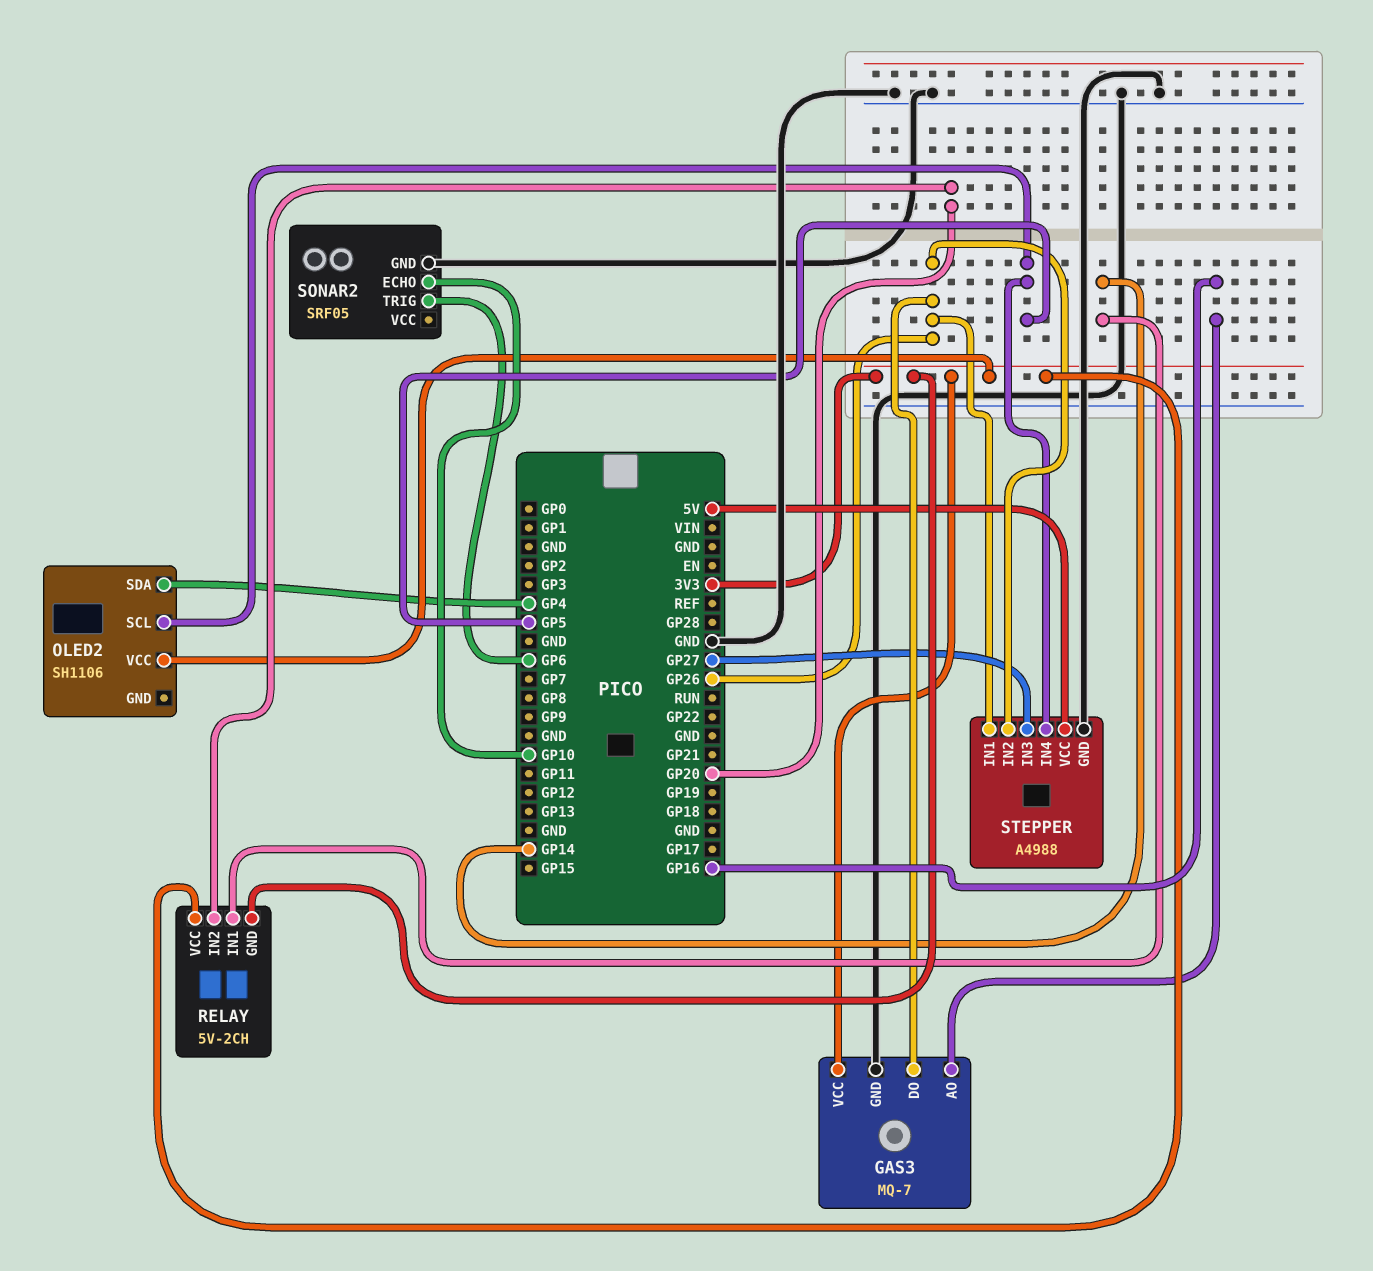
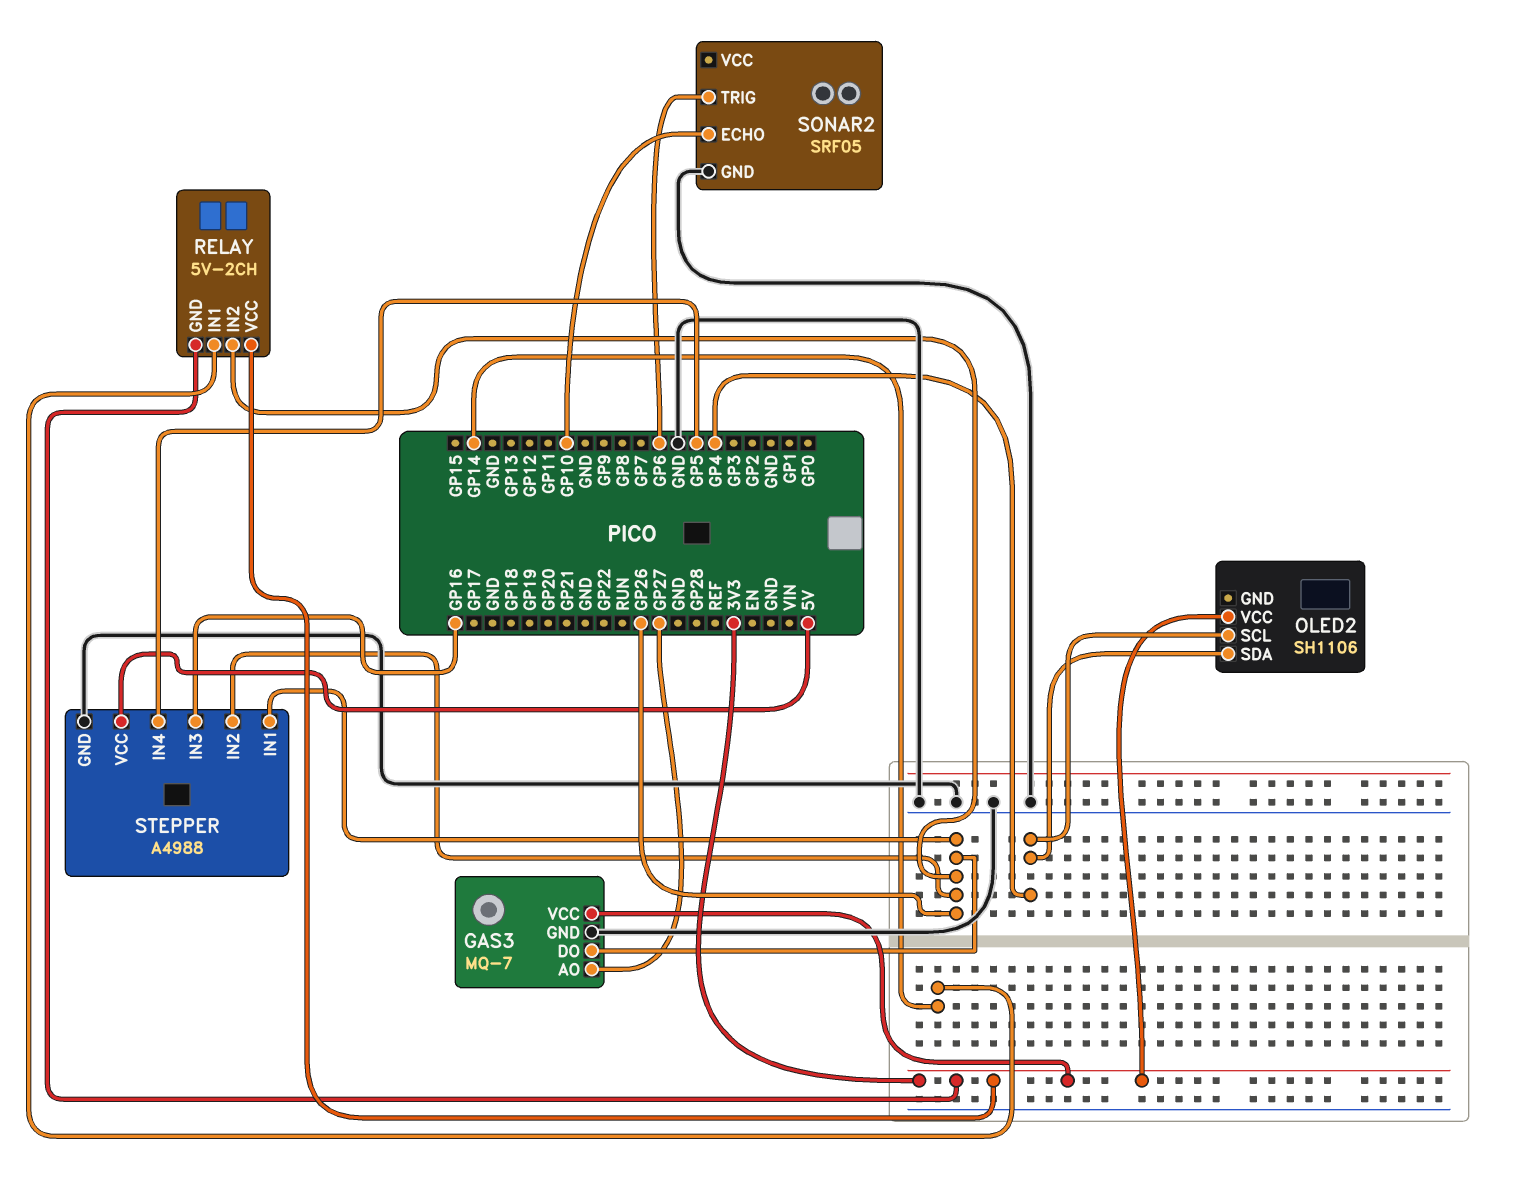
GAS3 pin AO: GP16 -> GP27
OLED2 pin SCL: GP5 -> GP4
RELAY pin IN2: GP20 -> GP26
STEPPER pin IN3: GP27 -> GP16

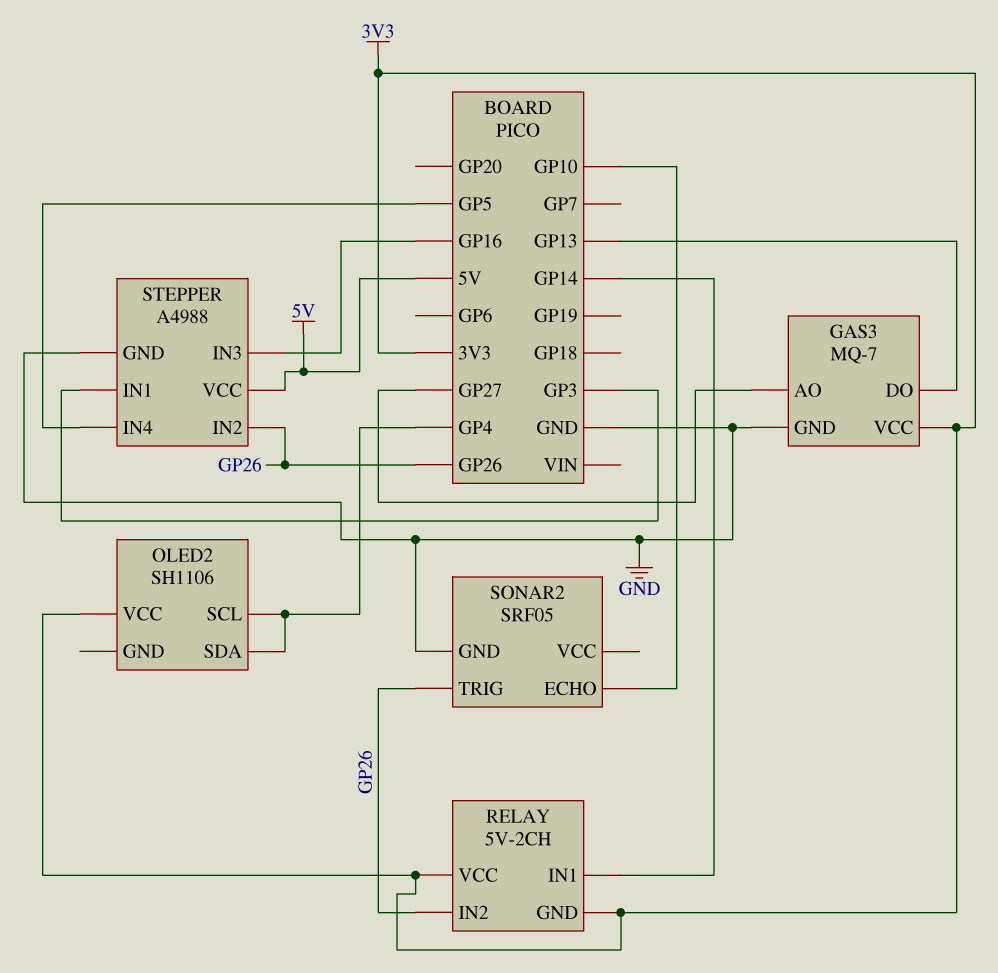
GAS3 pin DO: GP26 -> GP13
SONAR2 pin TRIG: GP6 -> GP26
STEPPER pin IN1: GP26 -> GP3

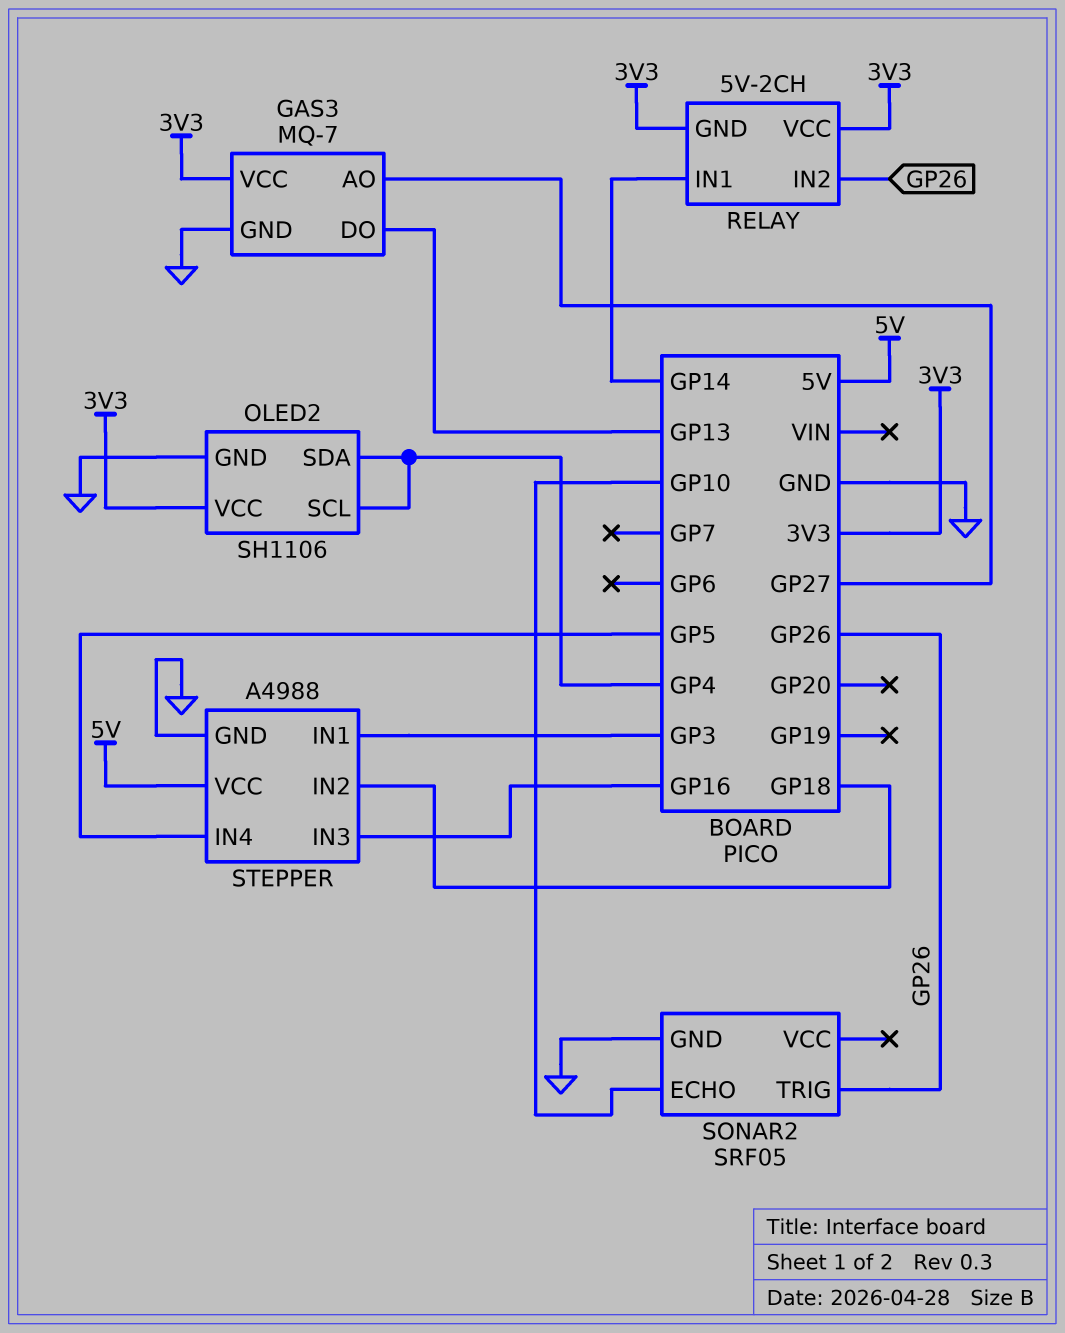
OLED2 pin GND: none -> GND
STEPPER pin IN2: GP26 -> GP18

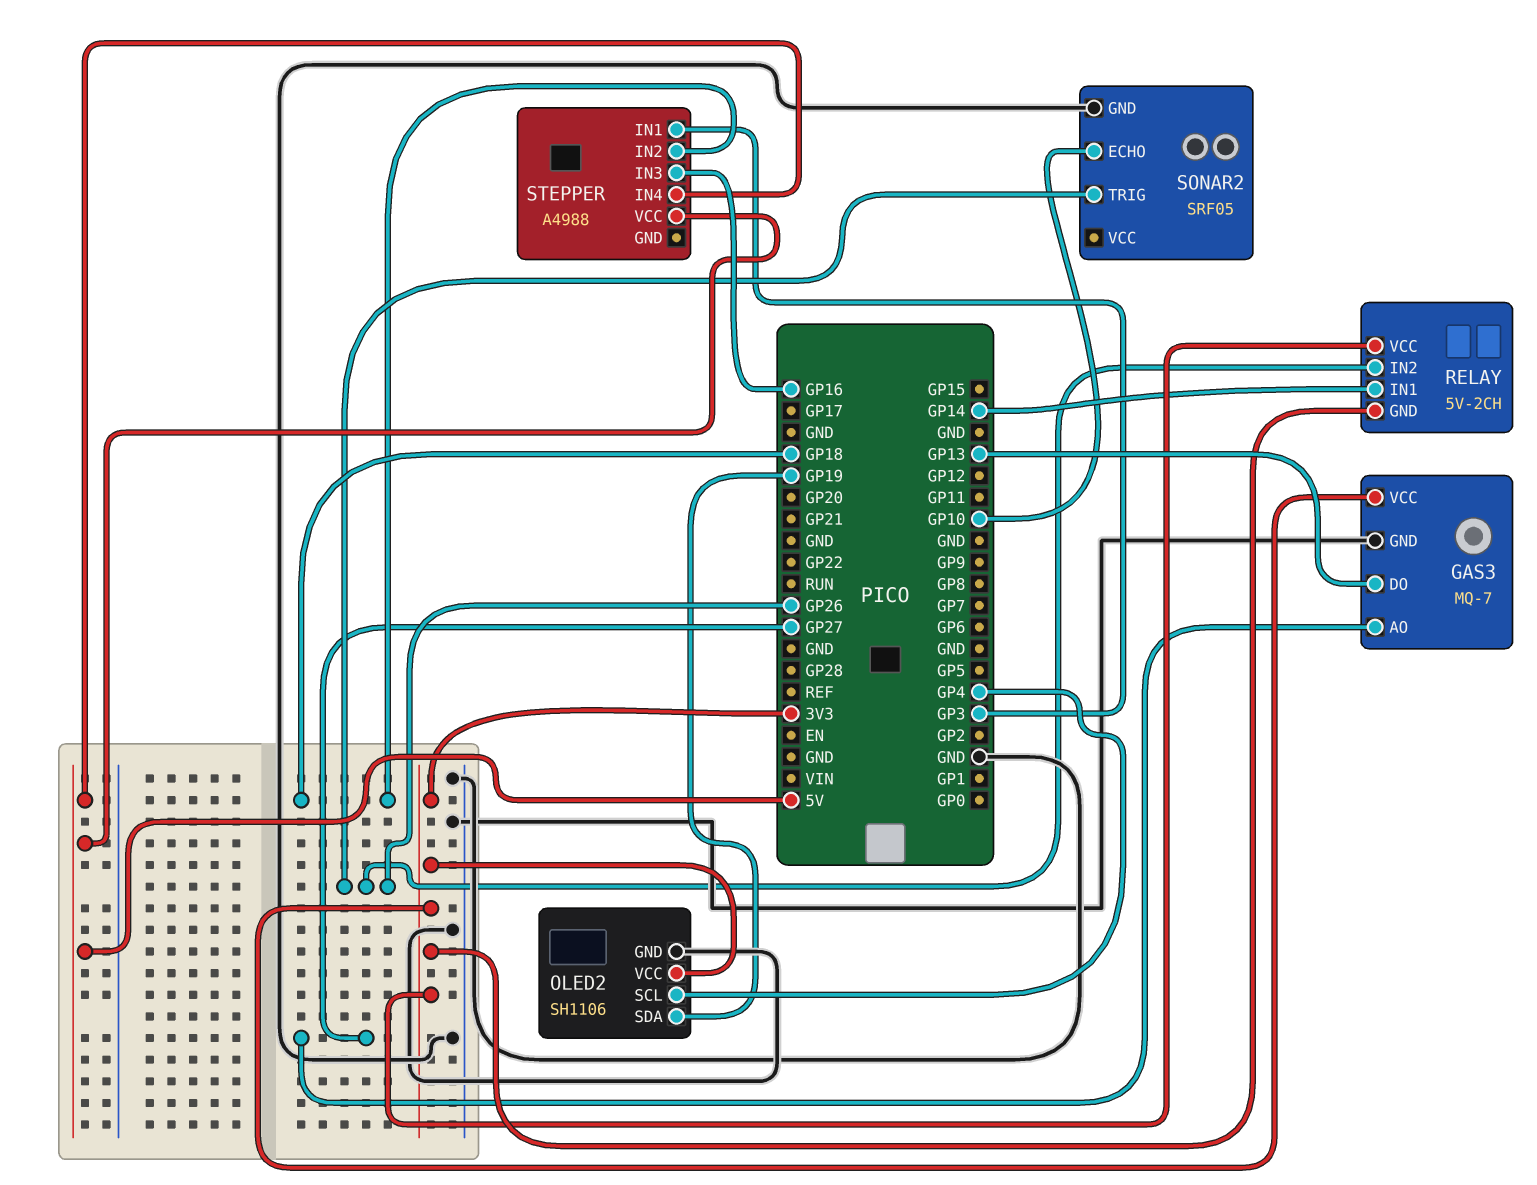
OLED2 pin SDA: GP4 -> GP19
STEPPER pin GND: GND -> none
STEPPER pin IN4: GP5 -> 5V

